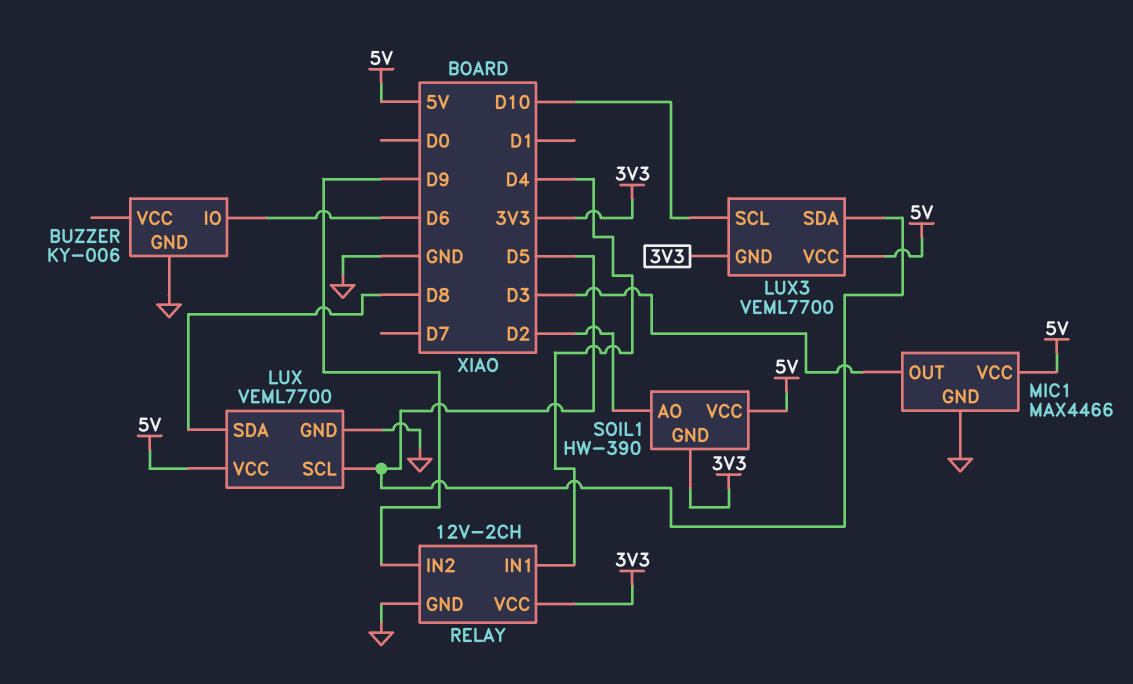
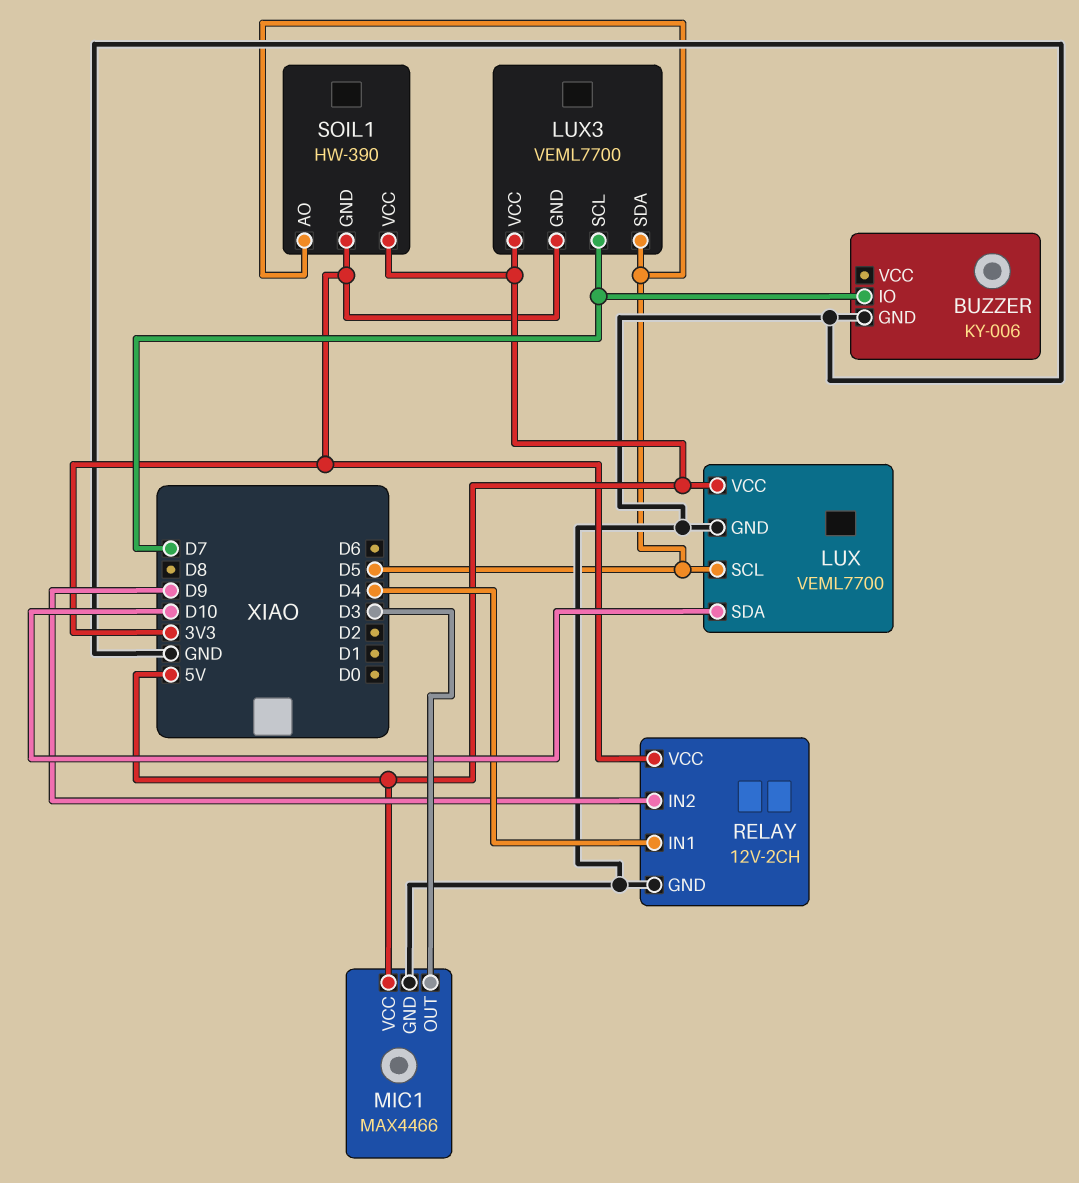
BUZZER pin IO: D6 -> D7
LUX pin SDA: D8 -> D10
LUX3 pin SCL: D10 -> D7
SOIL1 pin AO: D2 -> D5

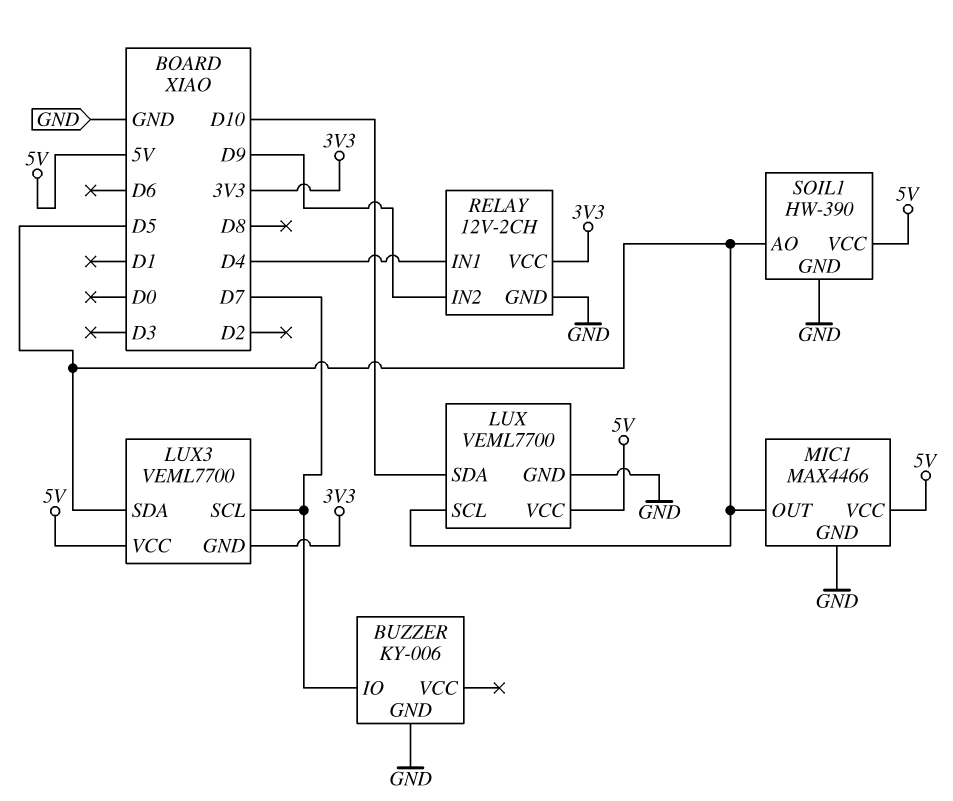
MIC1 pin OUT: D3 -> D5
SOIL1 pin GND: 3V3 -> GND

